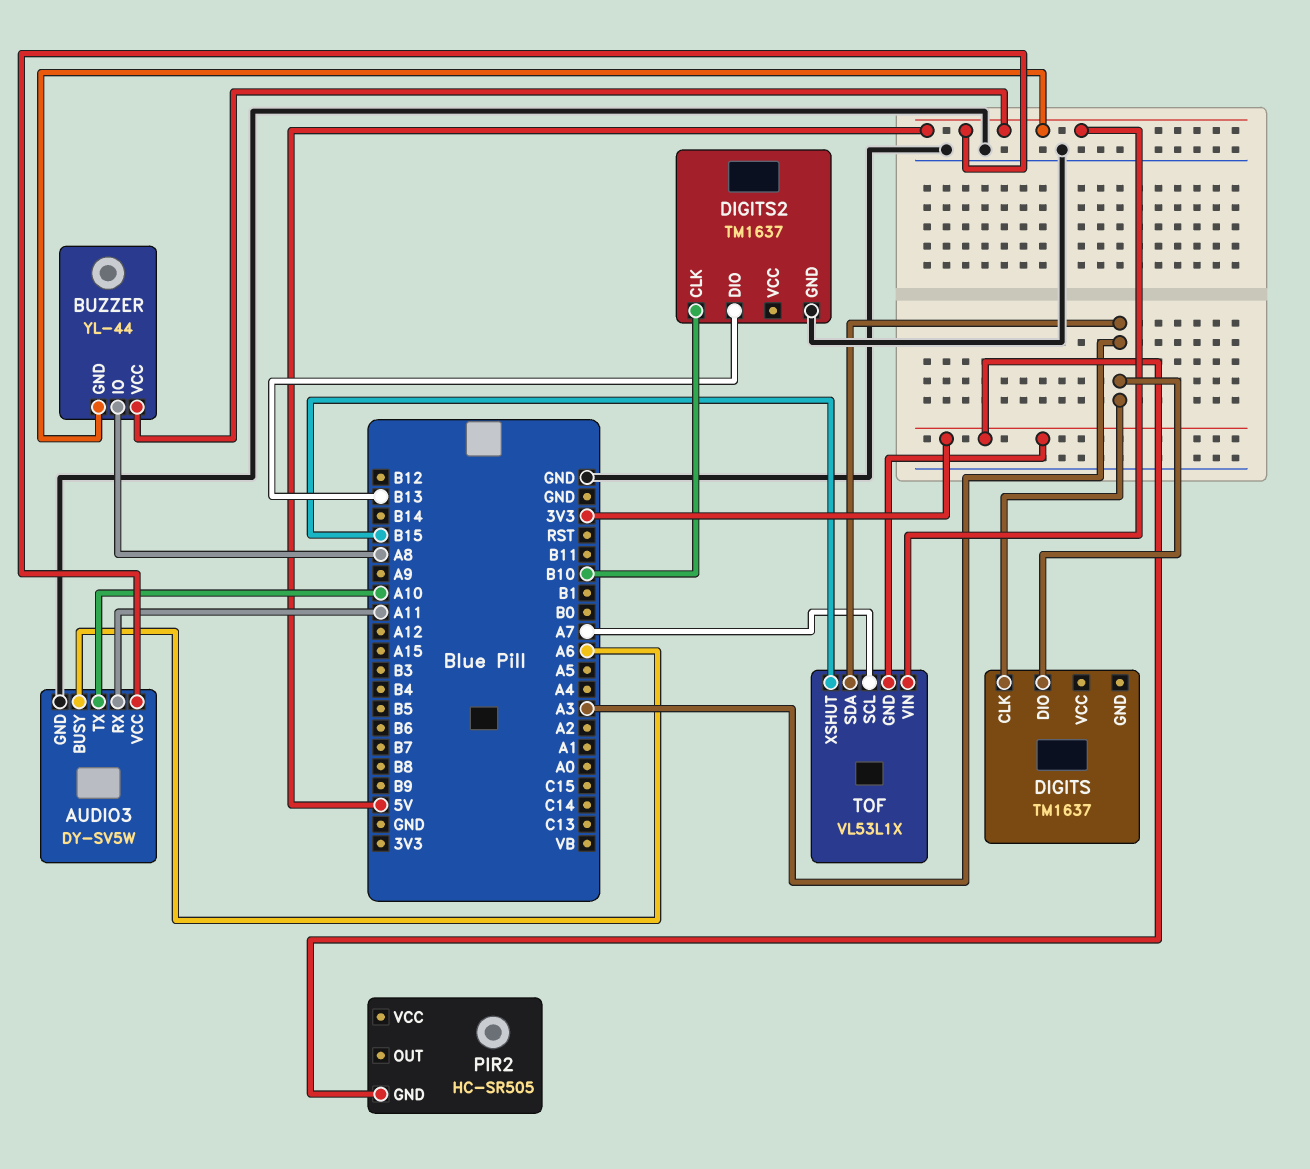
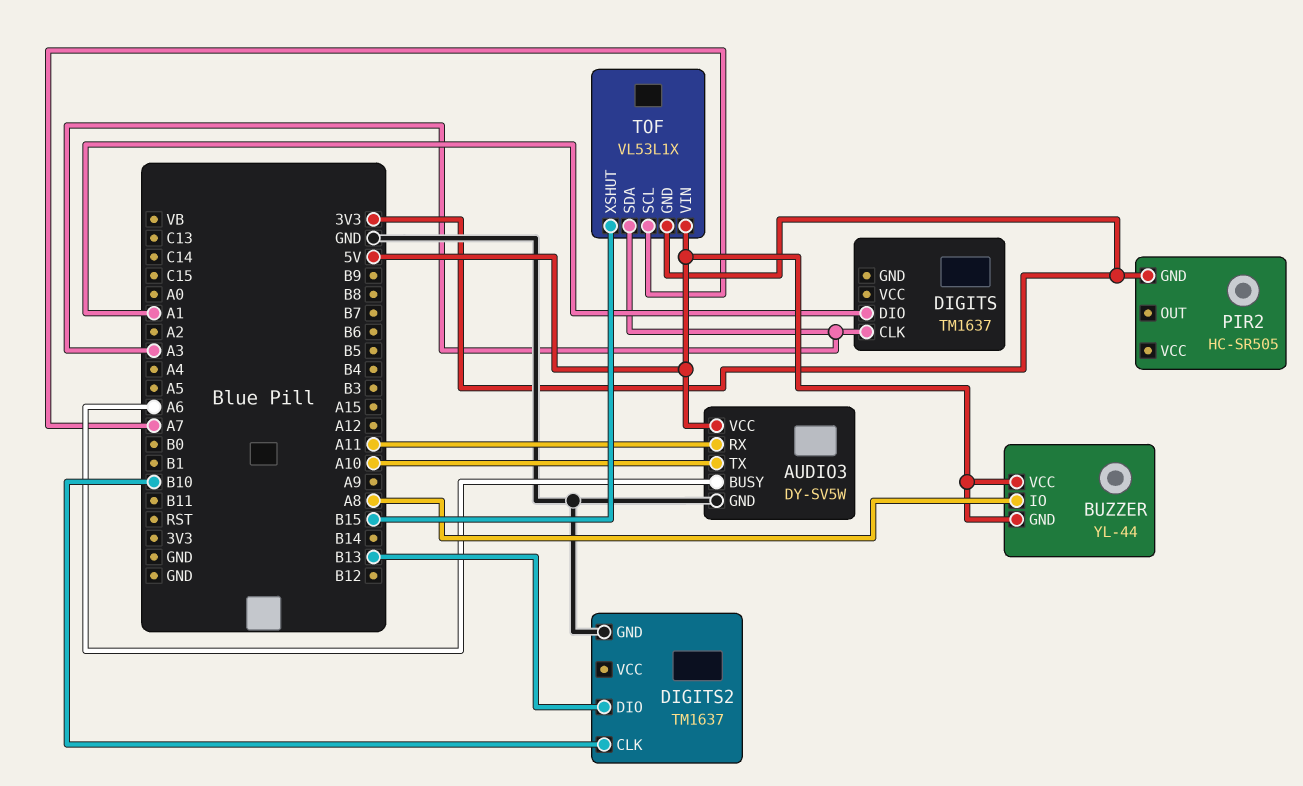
DIGITS pin DIO: A3 -> A1

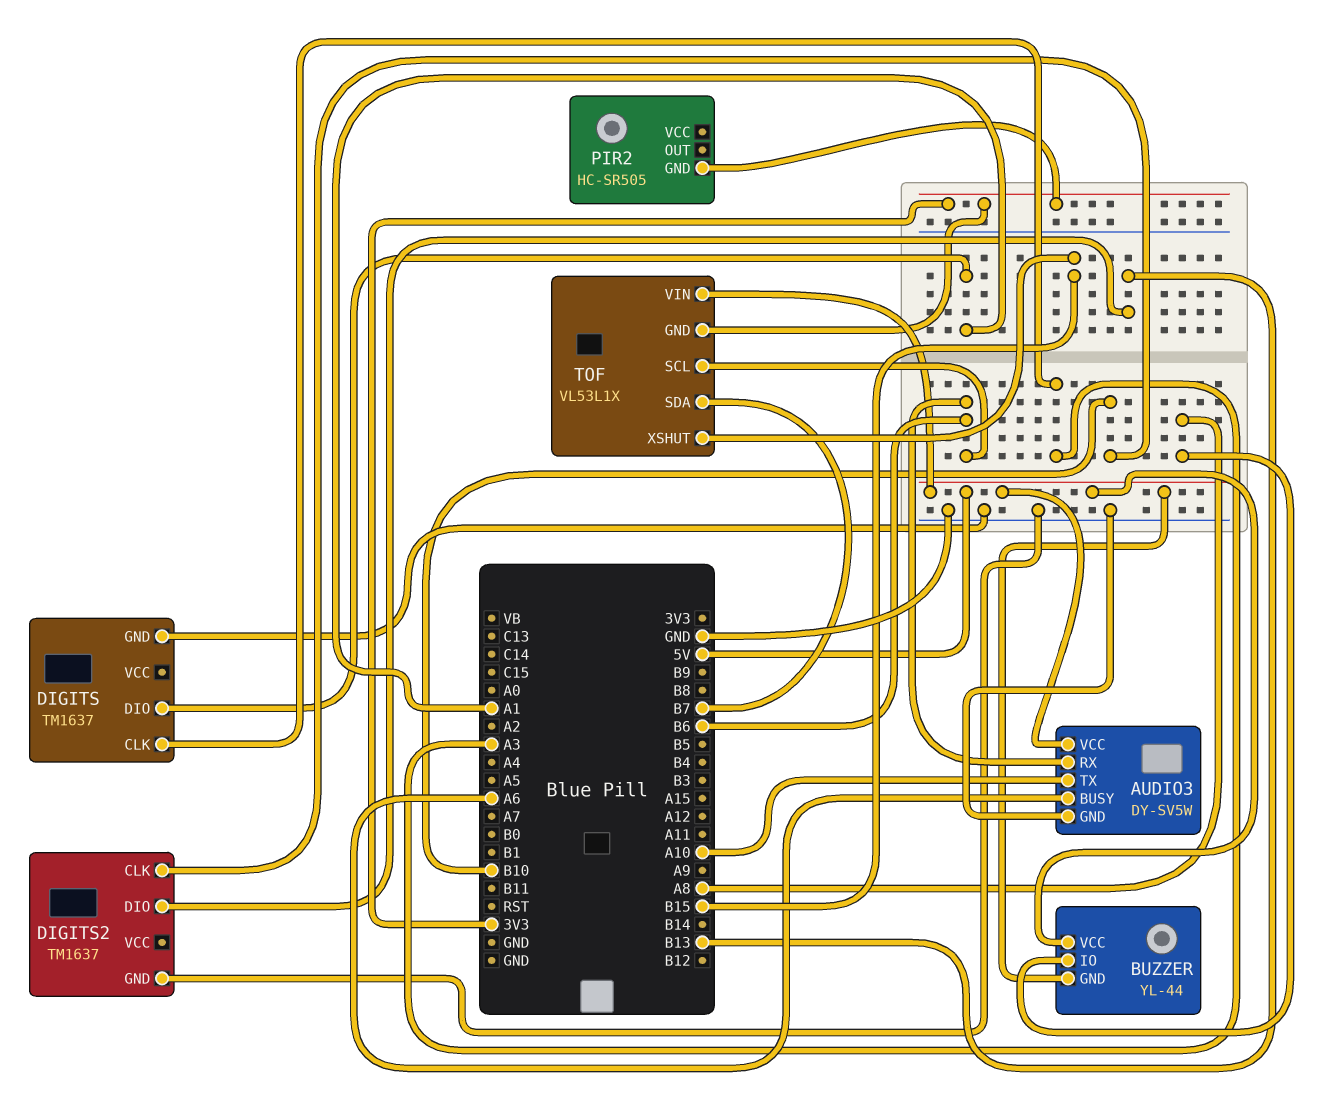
AUDIO3 pin RX: A11 -> B6
DIGITS pin GND: none -> GND
TOF pin SCL: A7 -> B6
TOF pin SDA: A3 -> B7

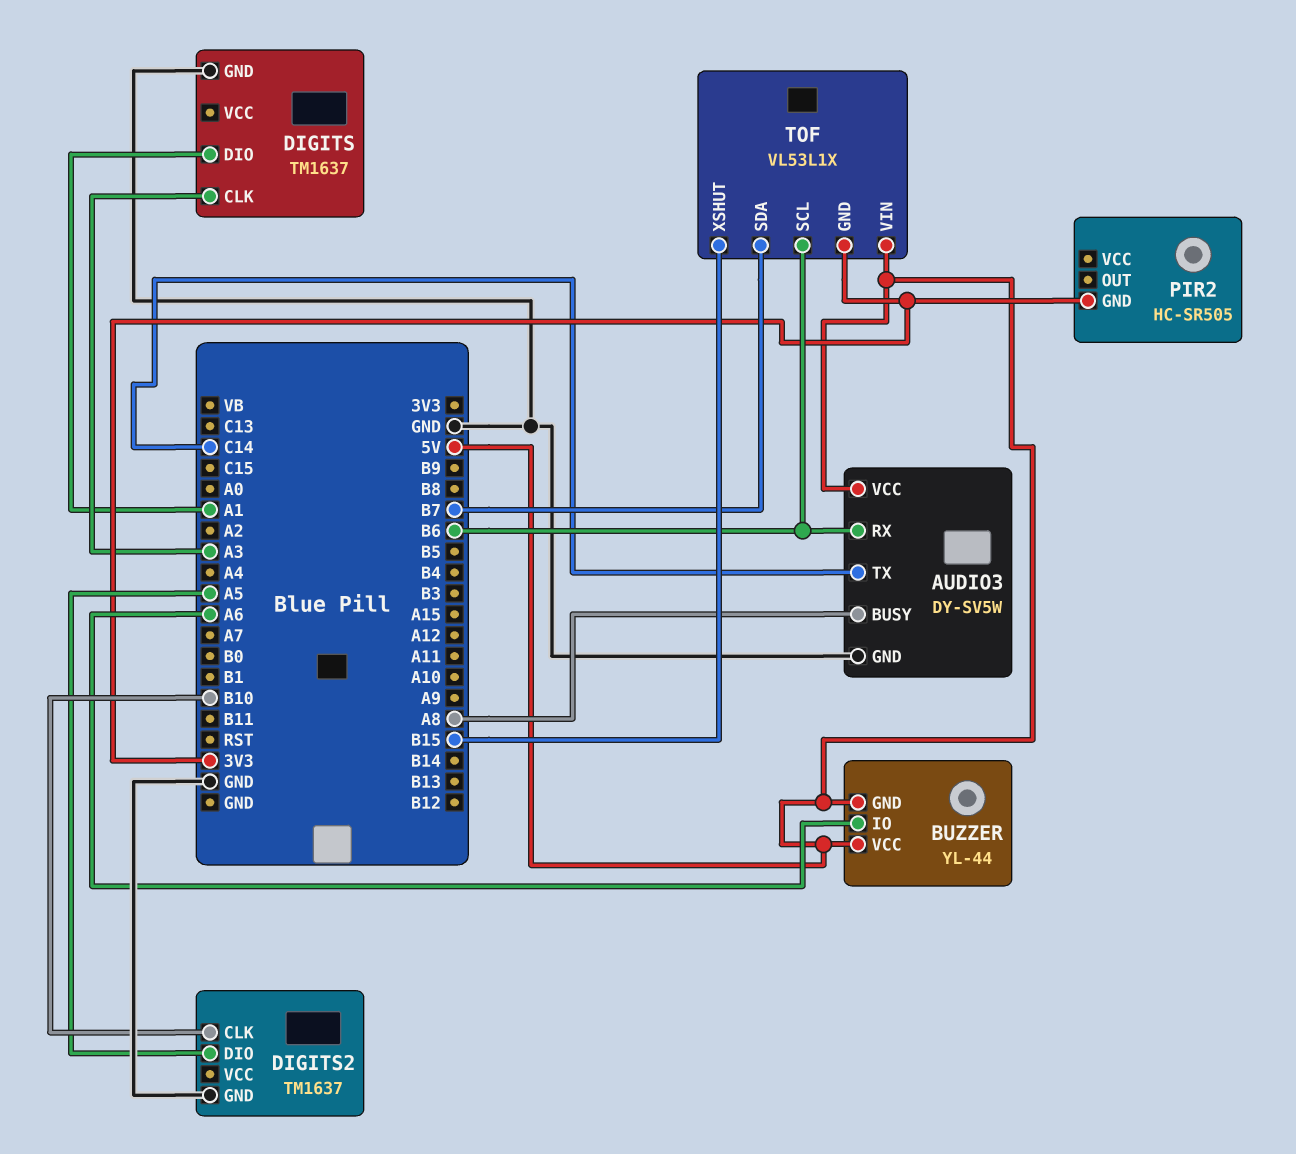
AUDIO3 pin BUSY: A6 -> A8
AUDIO3 pin TX: A10 -> C14
BUZZER pin IO: A8 -> A6
DIGITS2 pin DIO: B13 -> A5

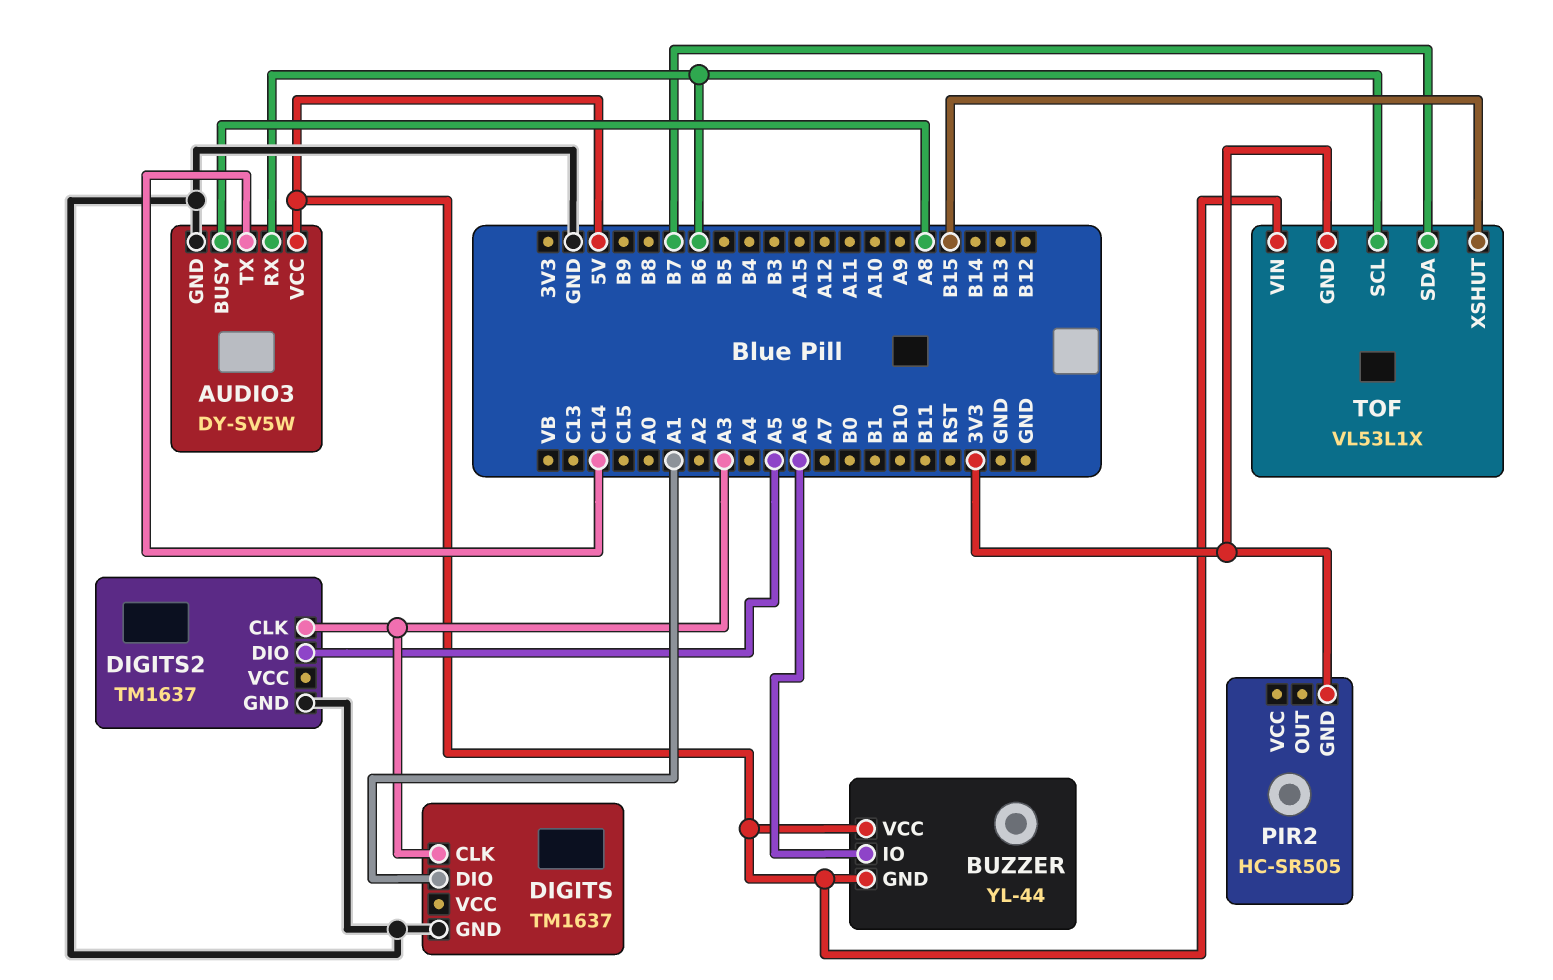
DIGITS2 pin CLK: B10 -> A3

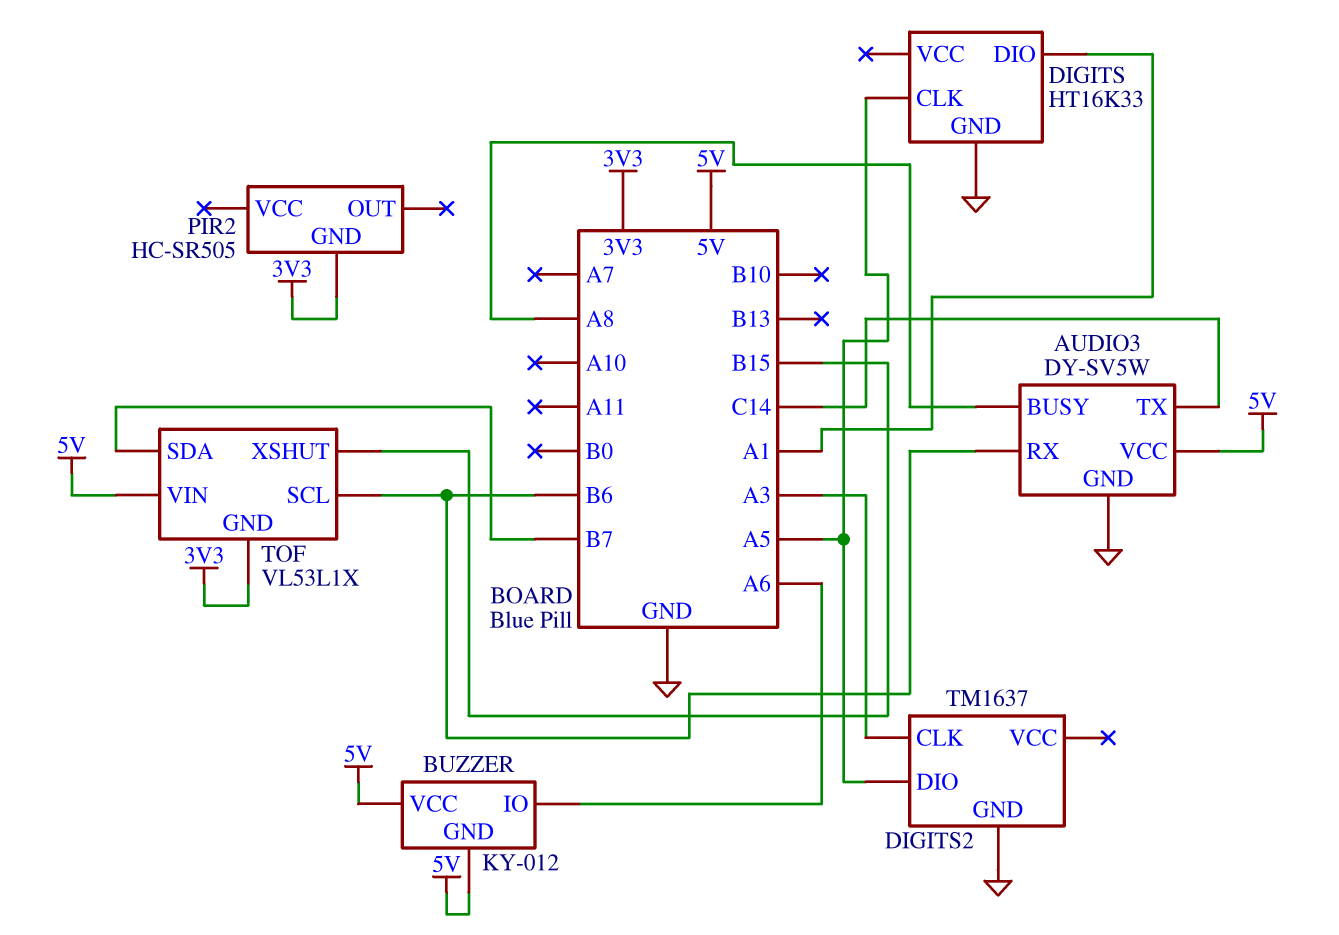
BUZZER: YL-44 -> KY-012
DIGITS: TM1637 -> HT16K33
DIGITS pin CLK: A3 -> A5

